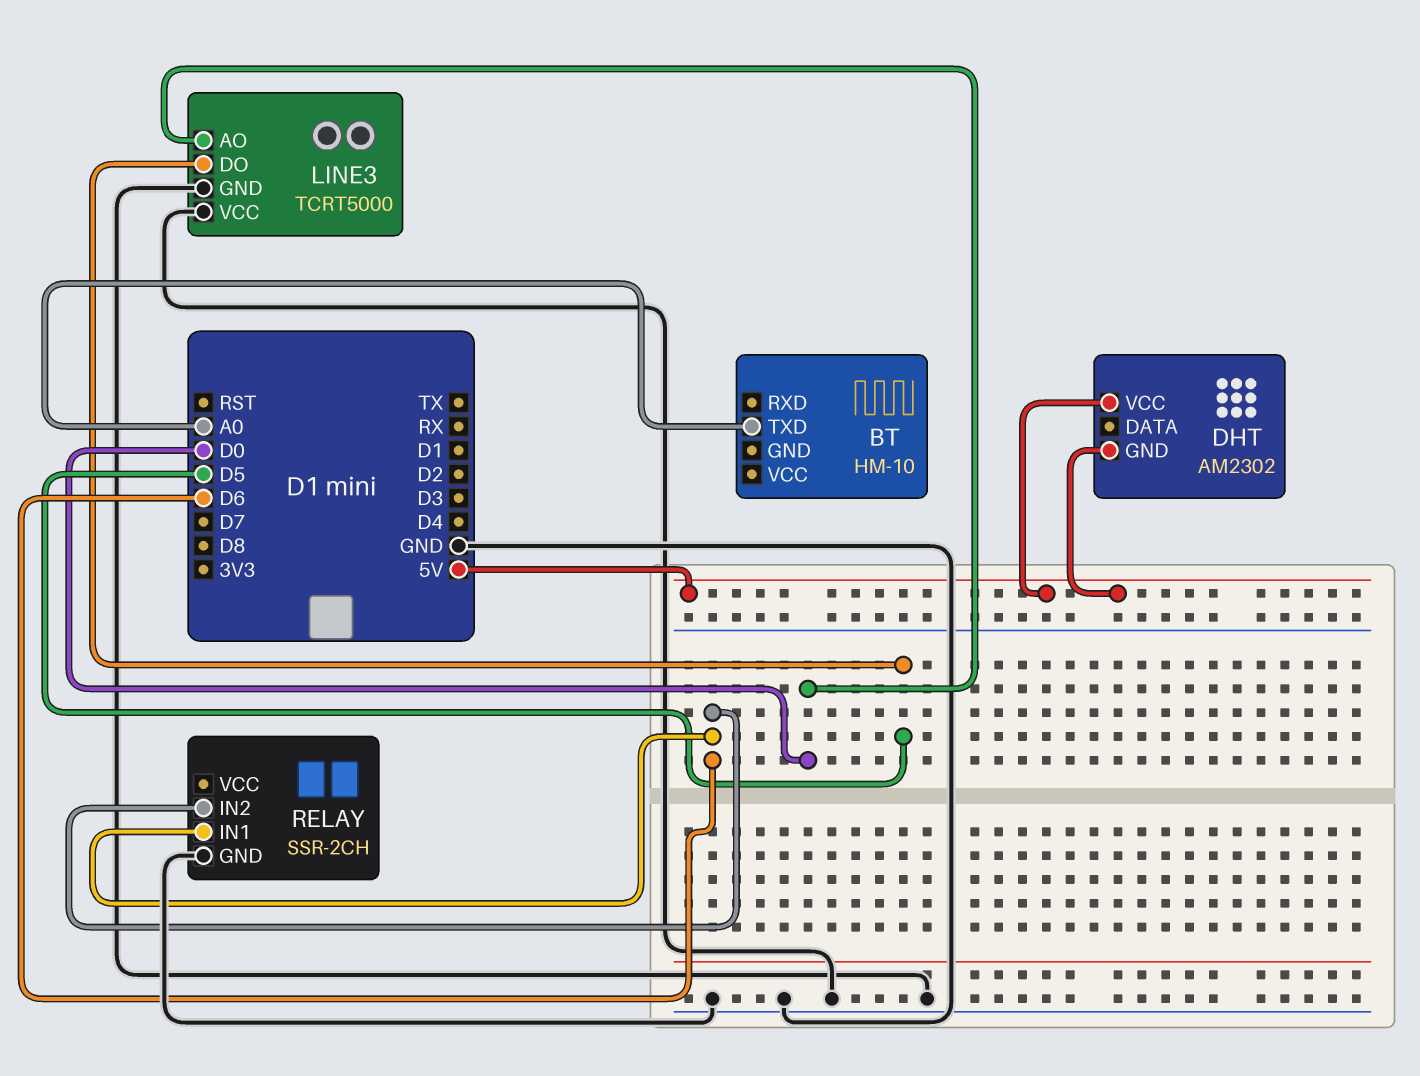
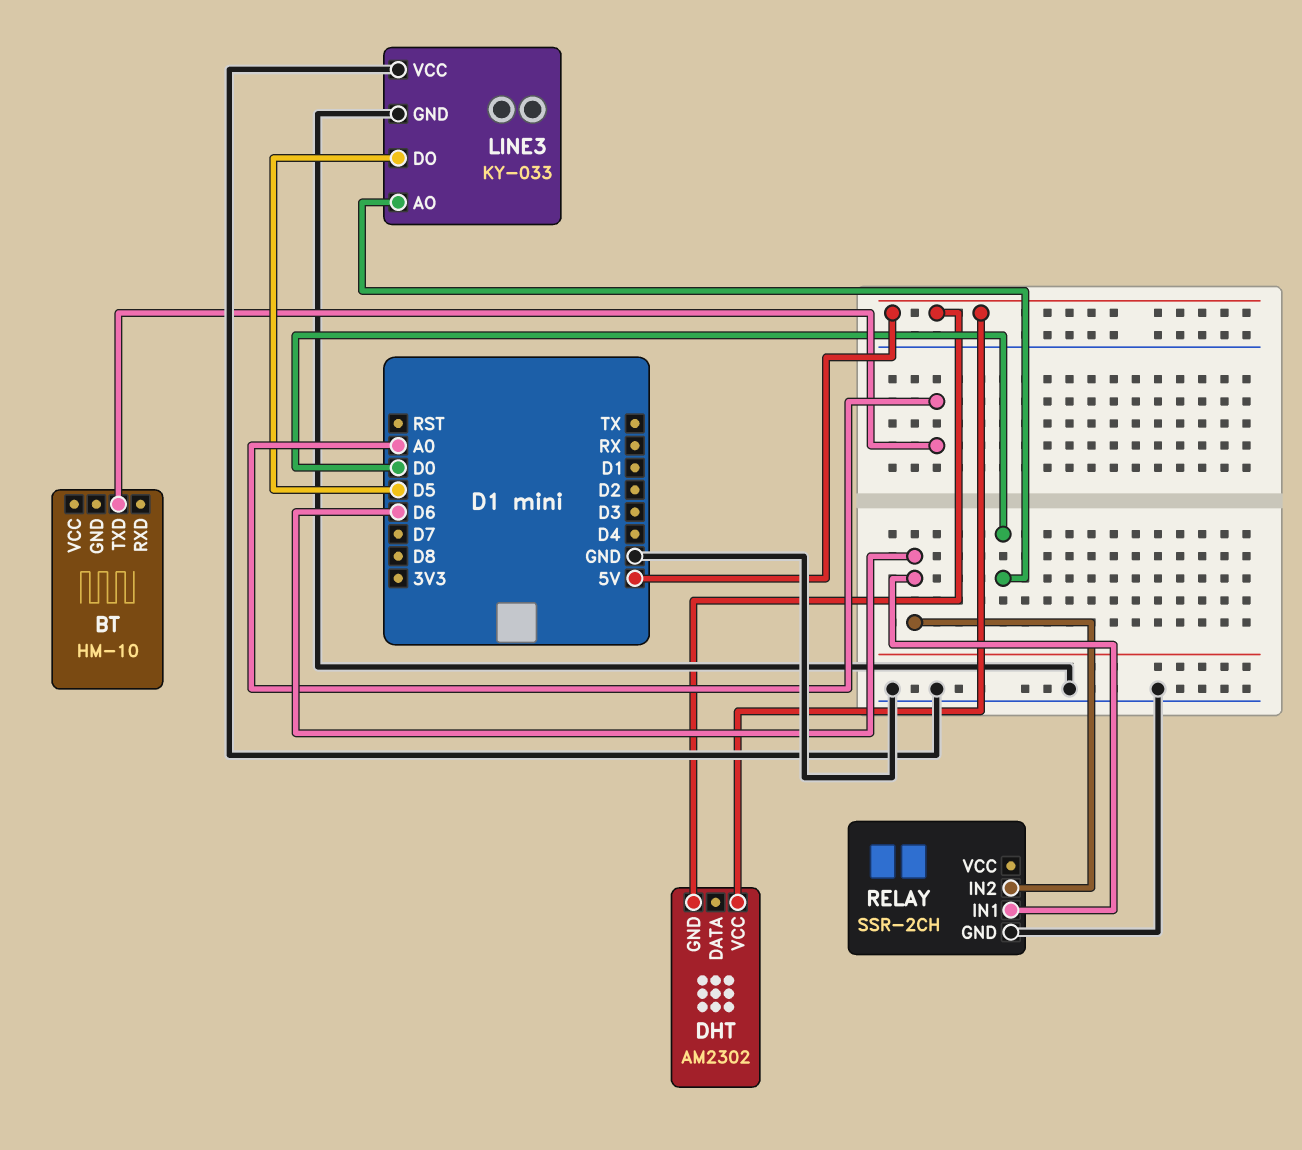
LINE3: TCRT5000 -> KY-033

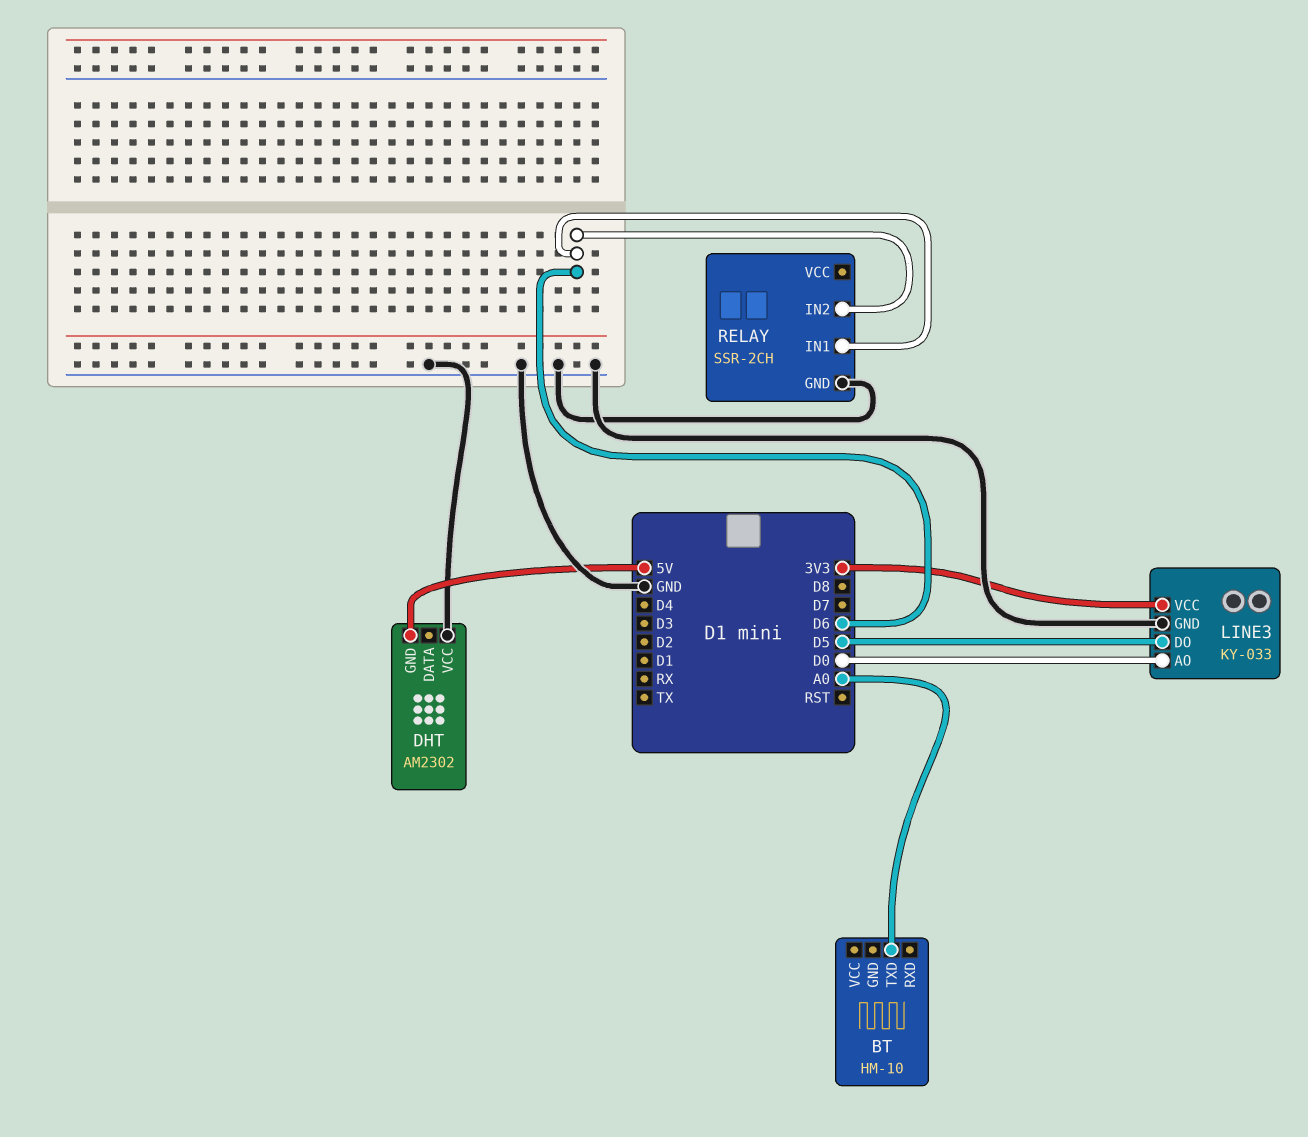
DHT pin VCC: 5V -> GND
LINE3 pin VCC: GND -> 3V3

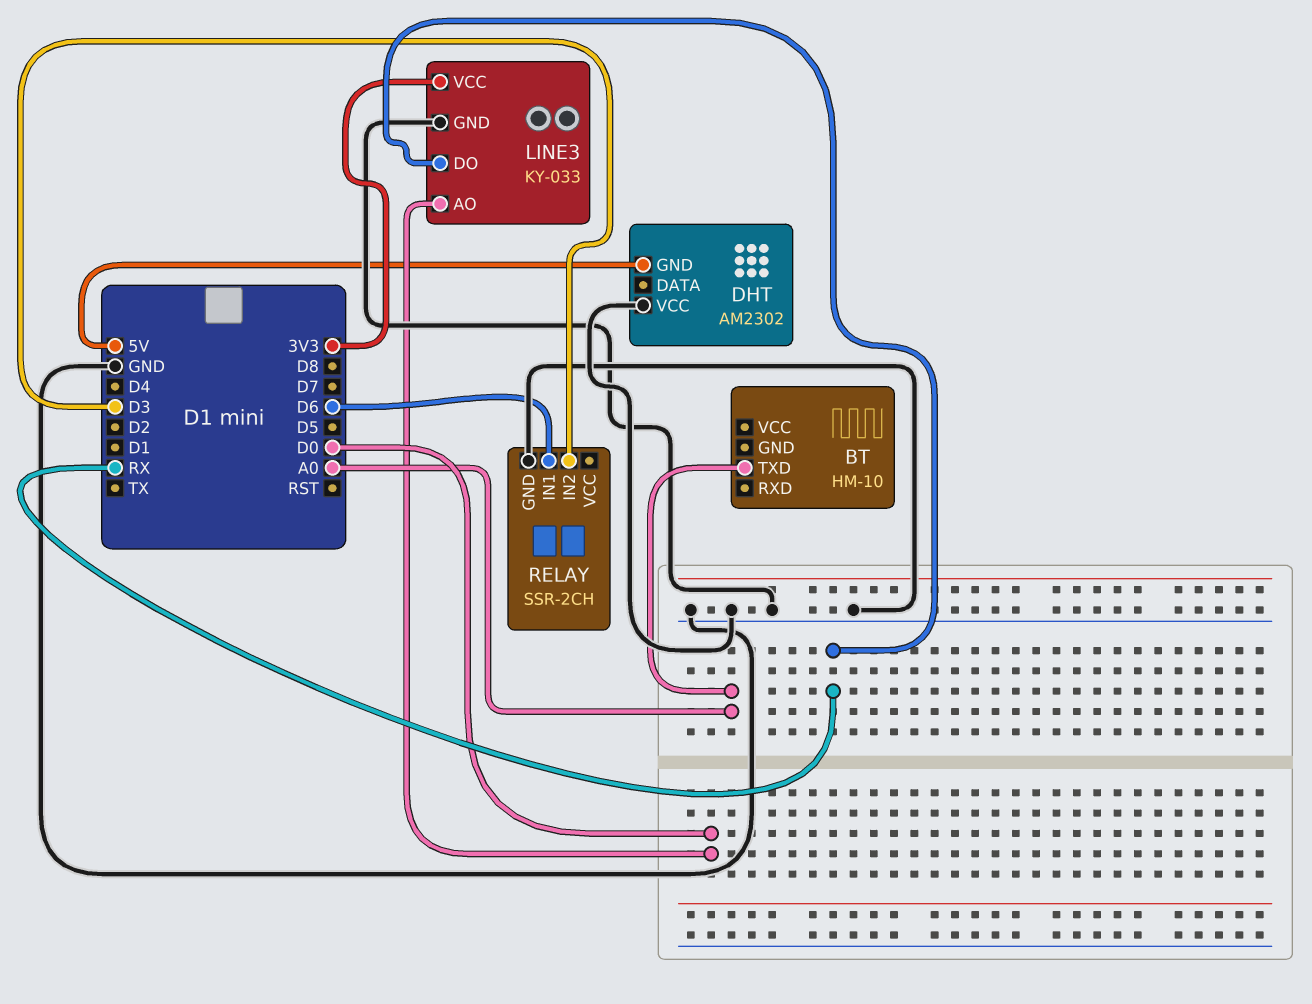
LINE3 pin DO: D5 -> RX
RELAY pin IN2: D6 -> D3

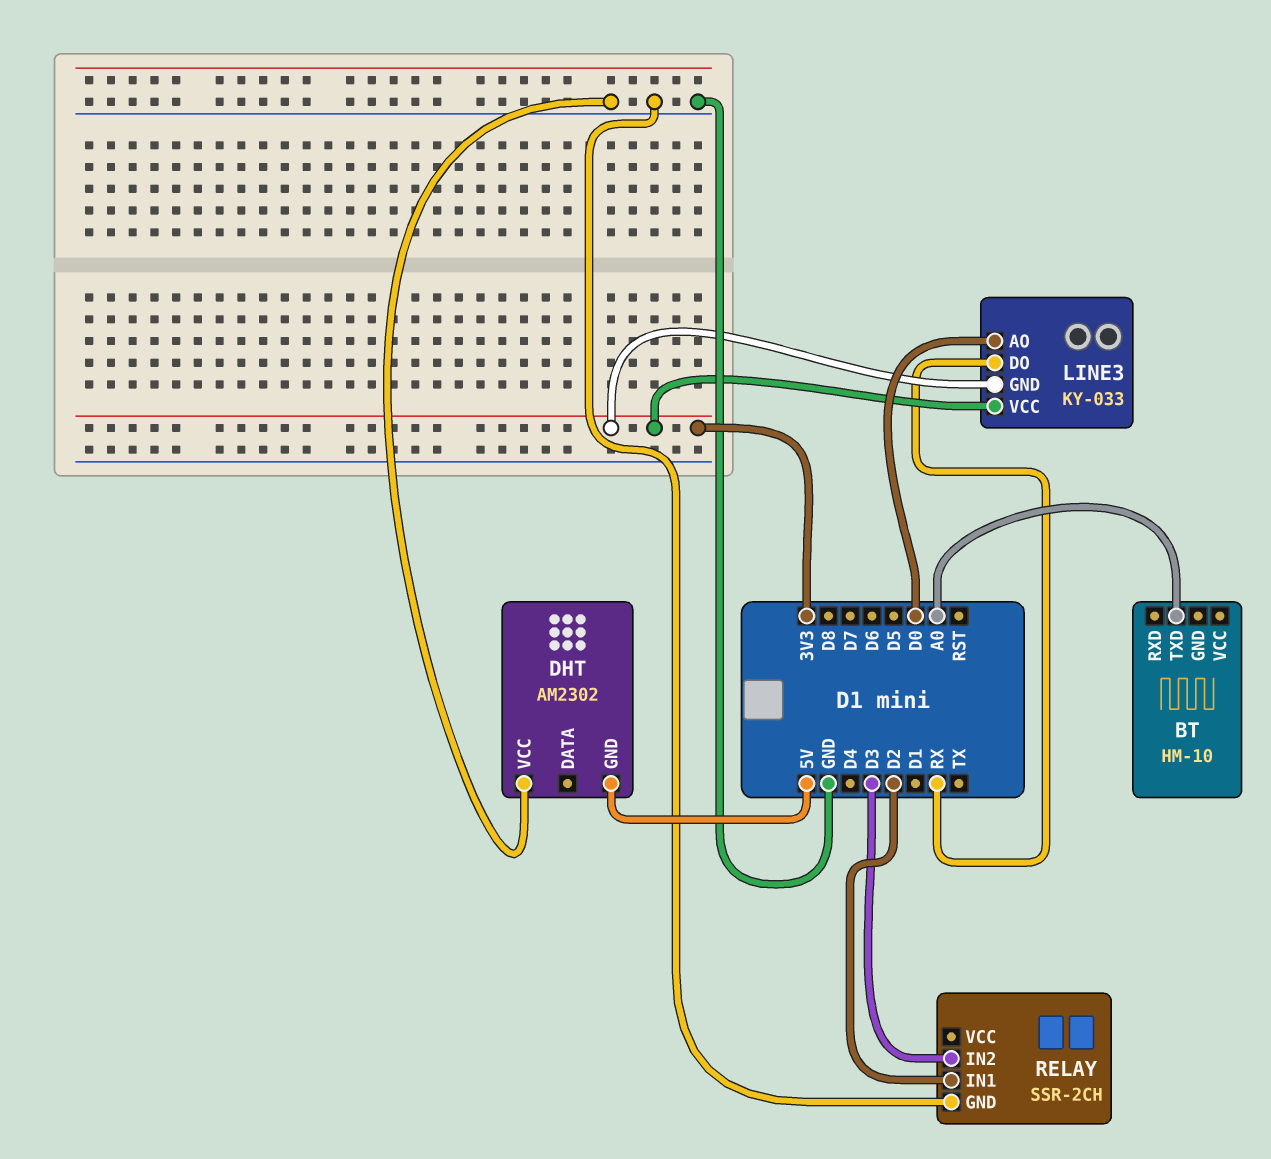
LINE3 pin GND: GND -> 3V3
RELAY pin IN1: D6 -> D2

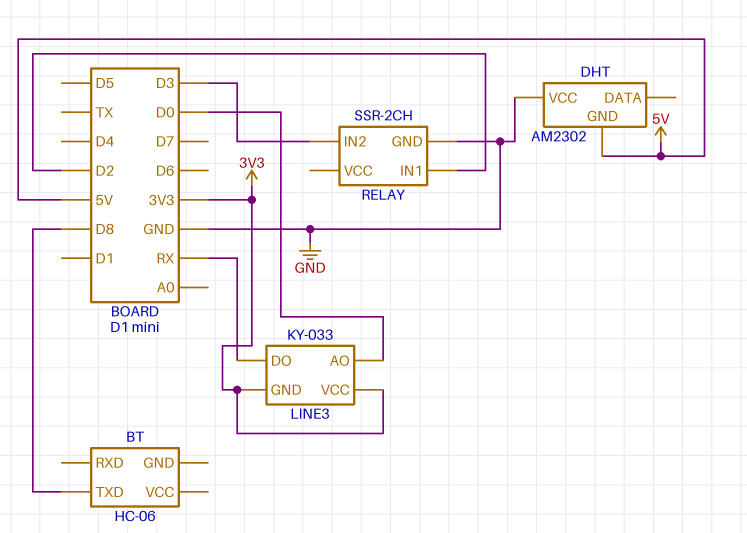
BT: HM-10 -> HC-06
BT pin TXD: A0 -> D8

